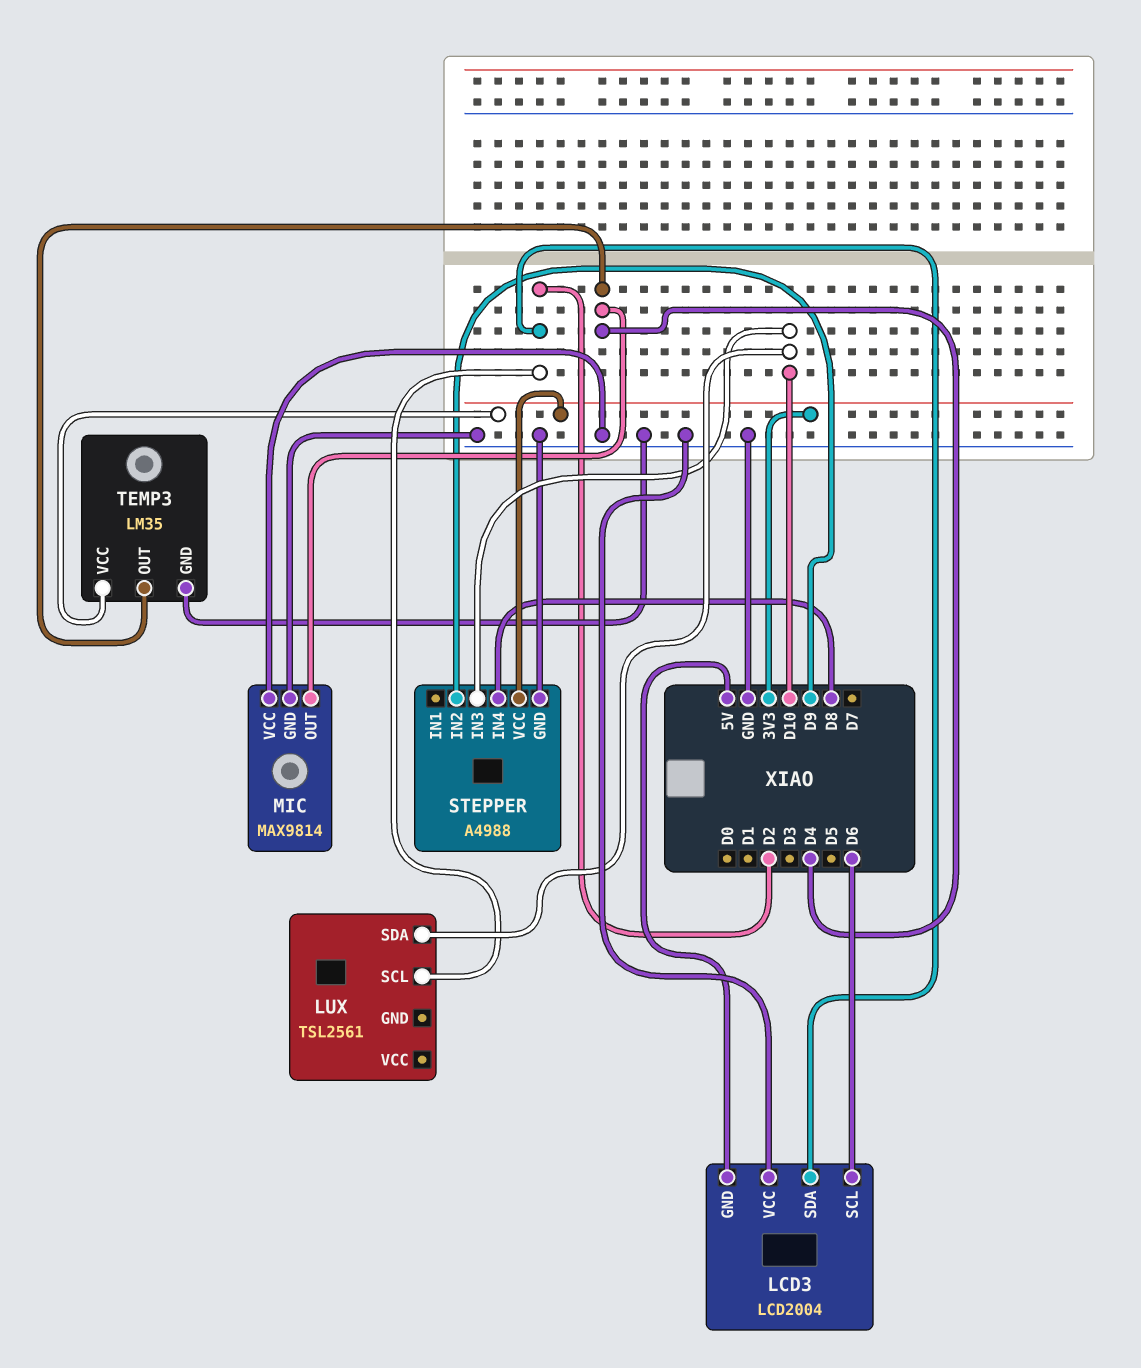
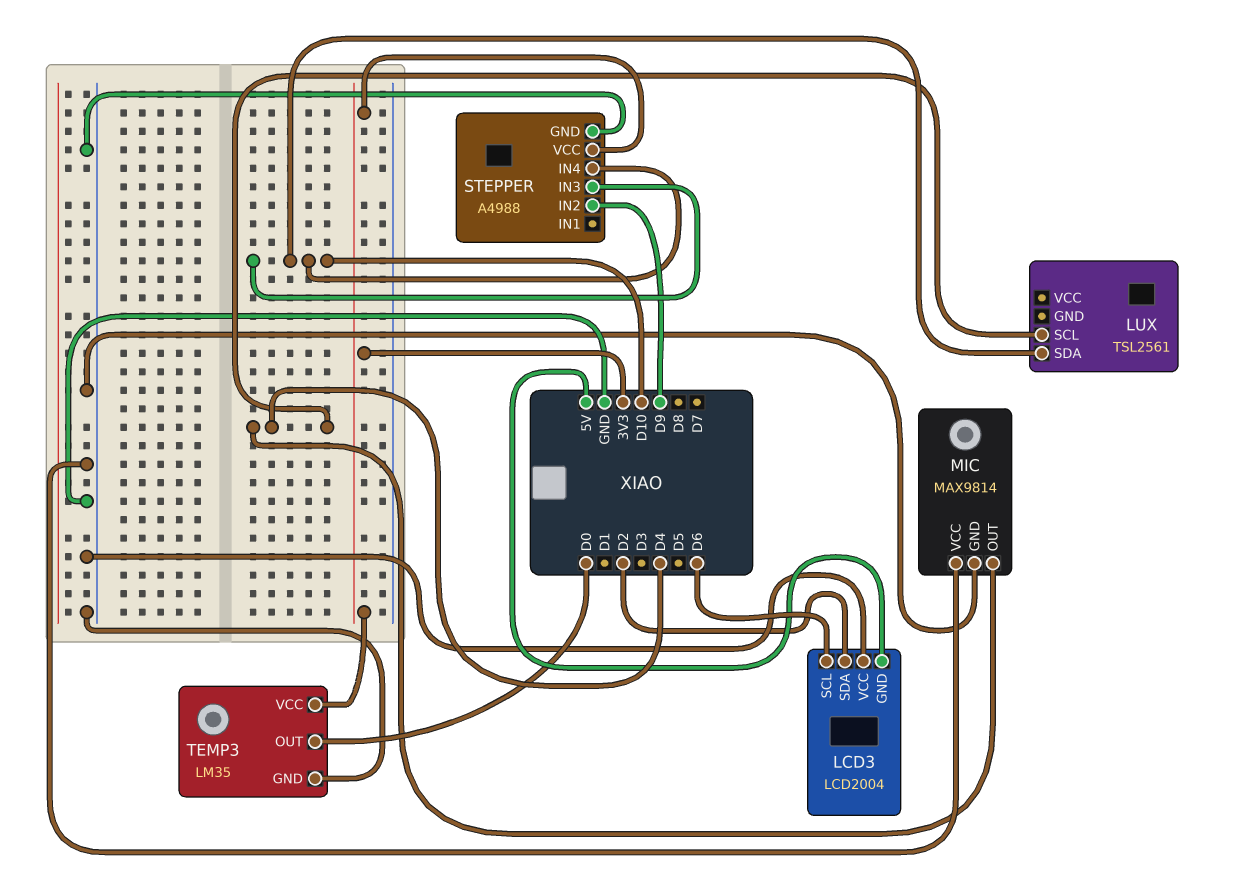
LUX pin SCL: D2 -> D4
STEPPER pin IN4: D8 -> D10
TEMP3 pin OUT: D4 -> D0

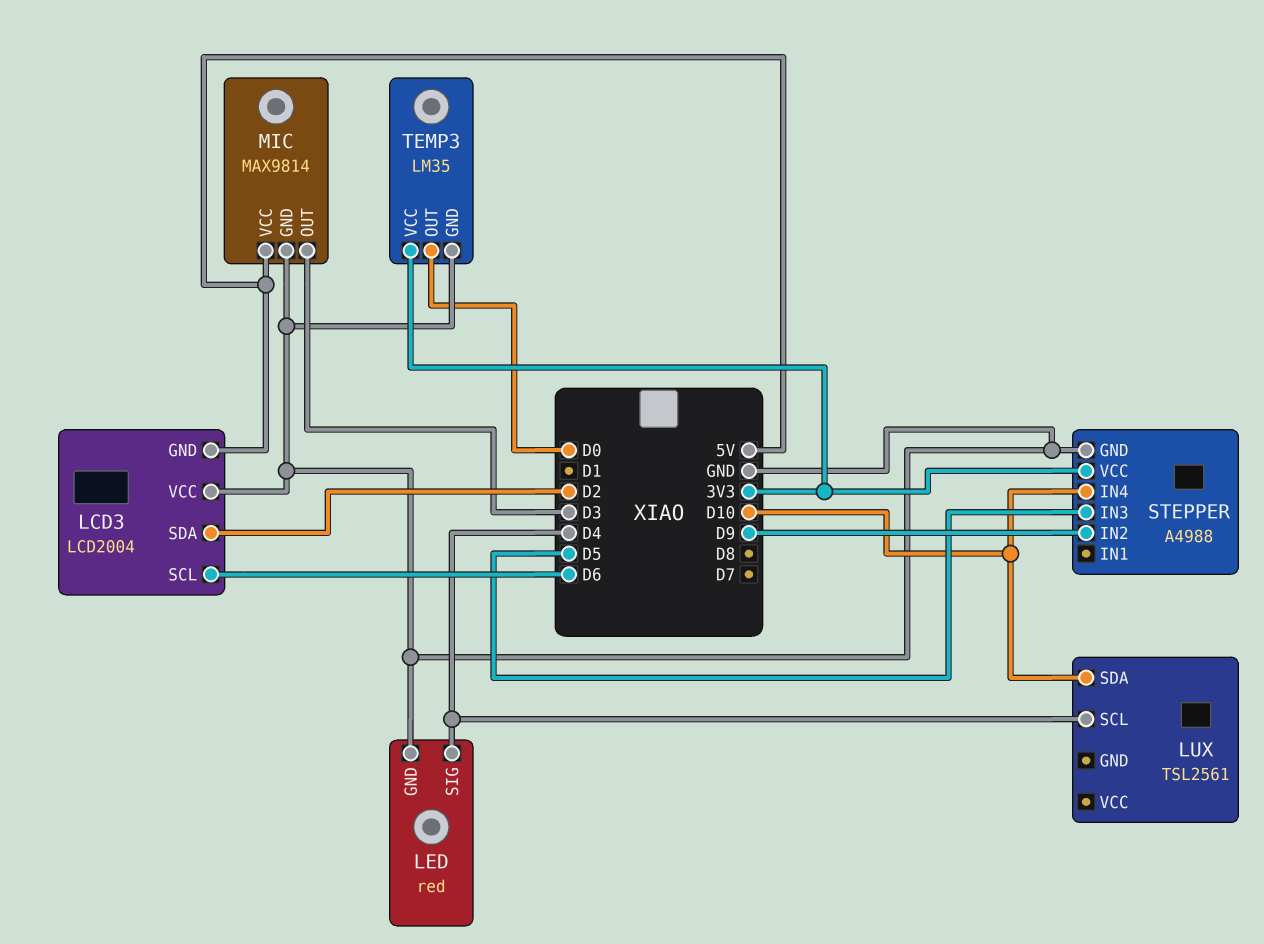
LED: none -> red
LED pin GND: none -> GND
LED pin SIG: none -> D4
MIC pin OUT: D4 -> D3
MIC pin VCC: GND -> 5V
STEPPER pin IN3: D10 -> D5

